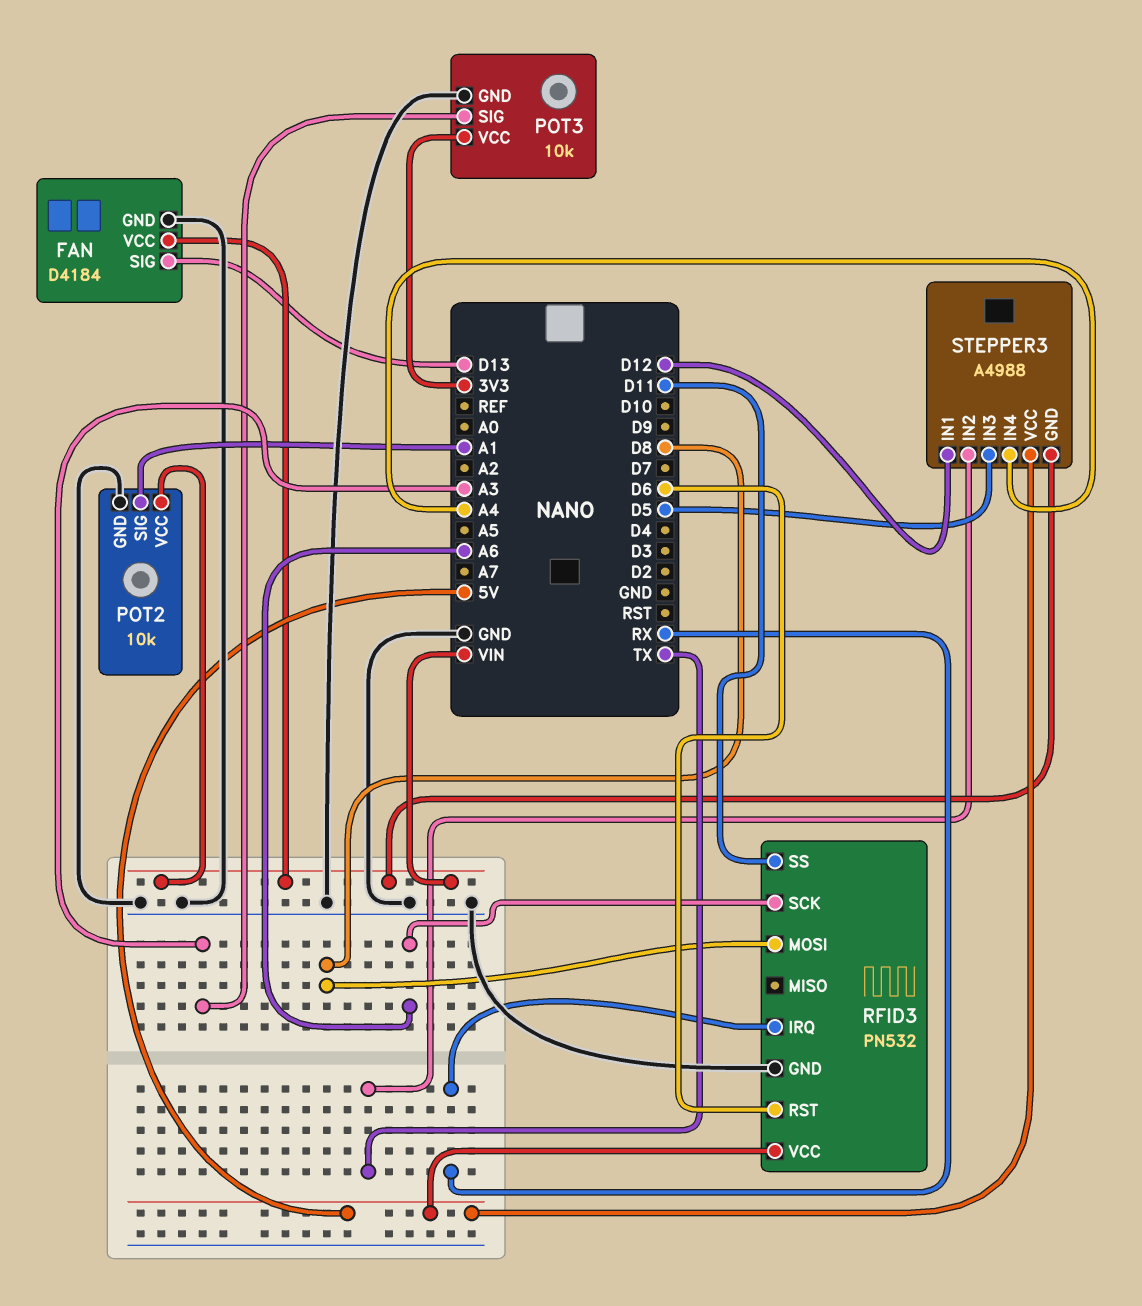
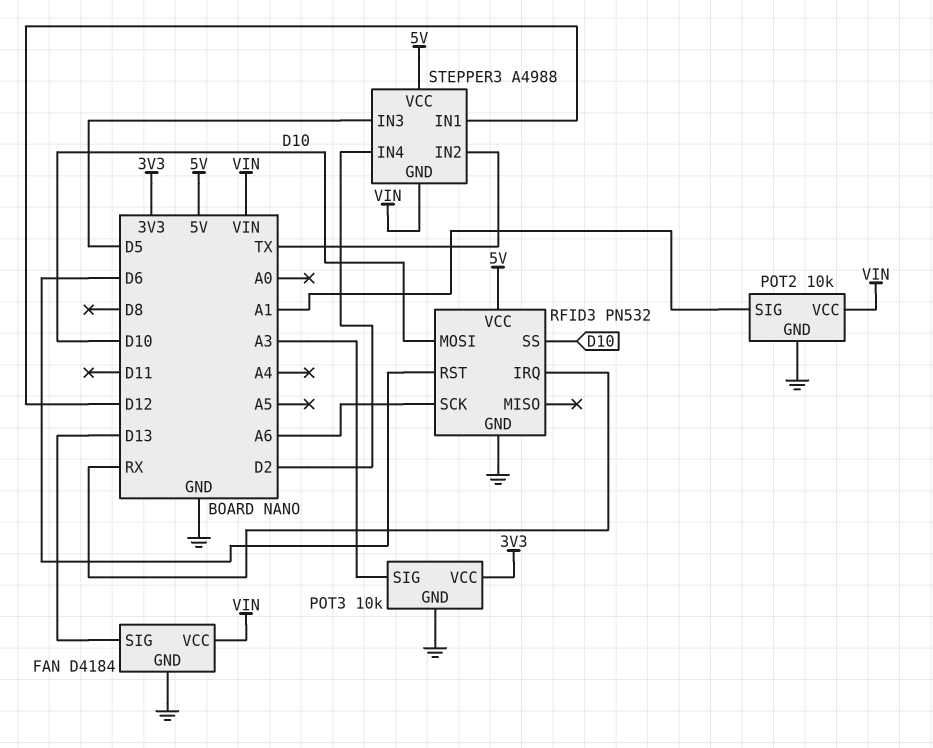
RFID3 pin MOSI: D8 -> D10
RFID3 pin SS: D11 -> D10
STEPPER3 pin IN4: A4 -> D2

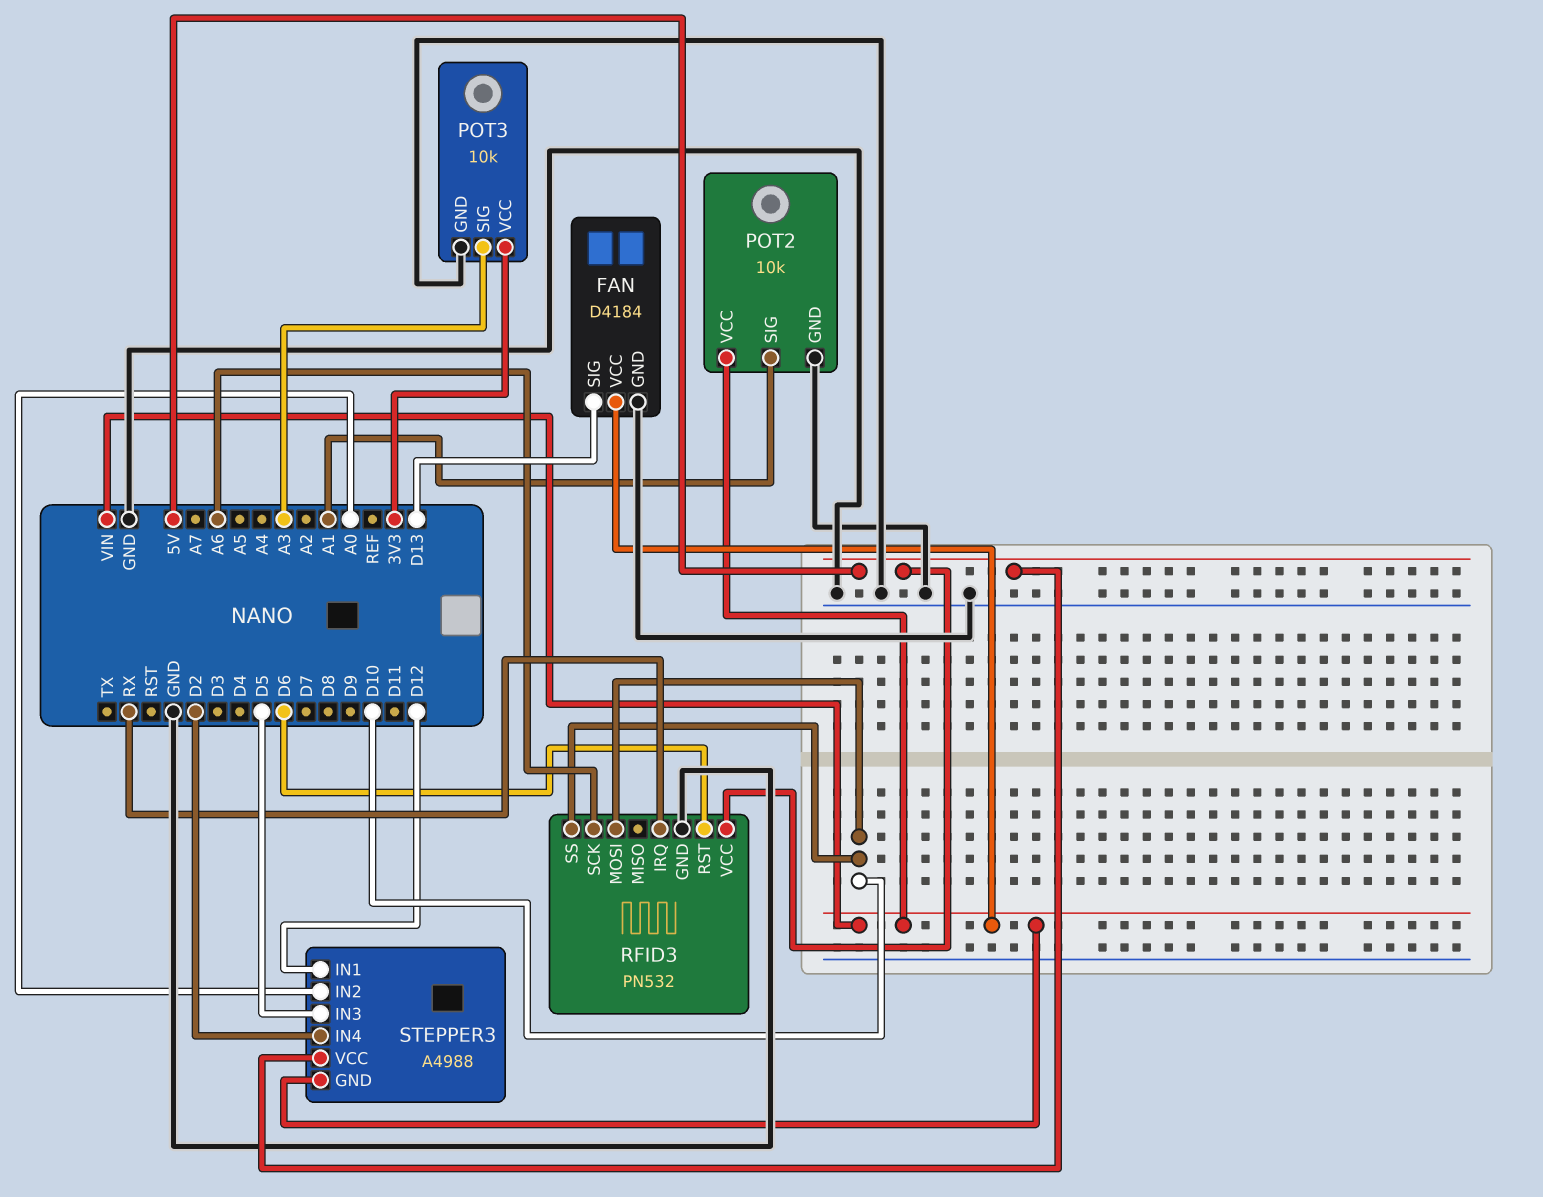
STEPPER3 pin IN2: TX -> A0

